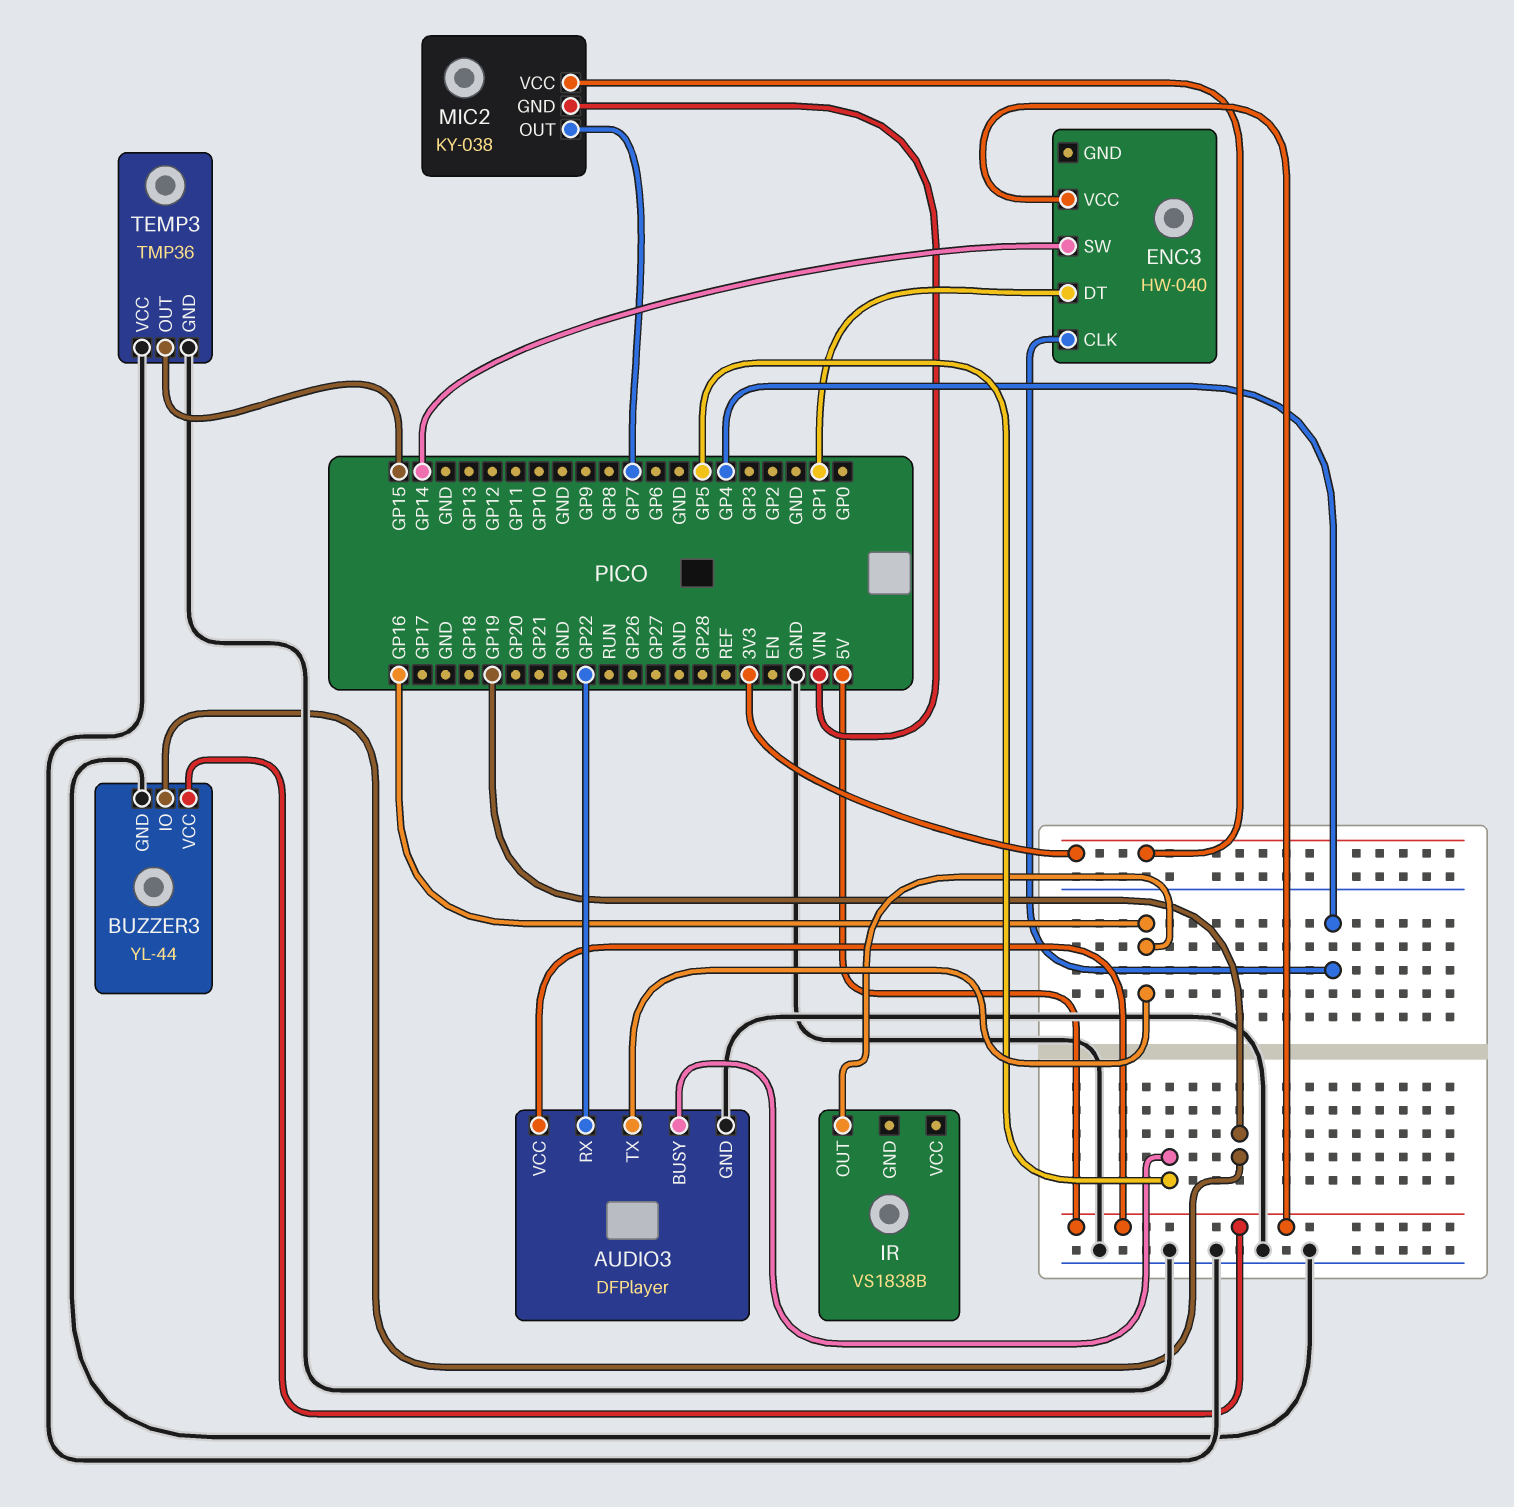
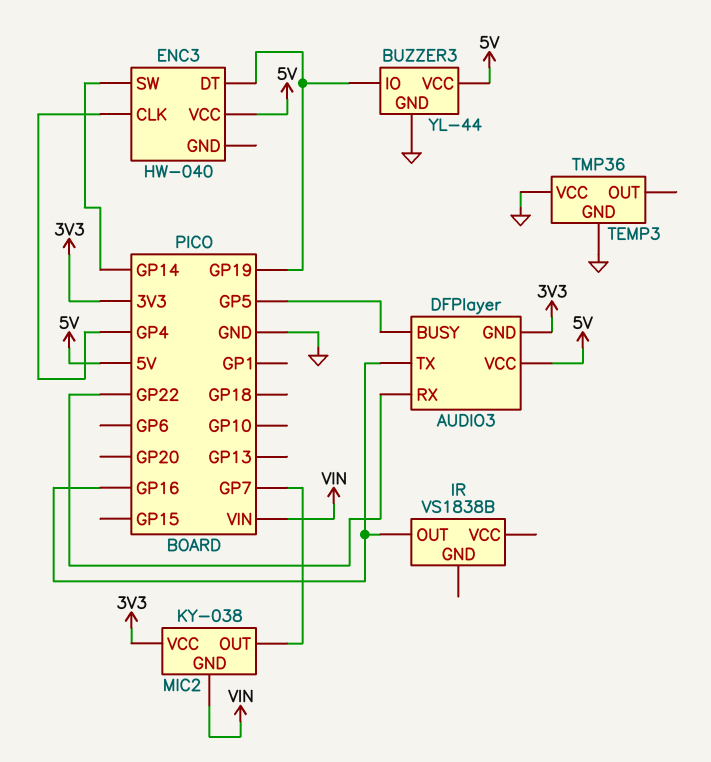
AUDIO3 pin GND: GND -> 3V3
ENC3 pin DT: GP1 -> GP19
TEMP3 pin OUT: GP15 -> none

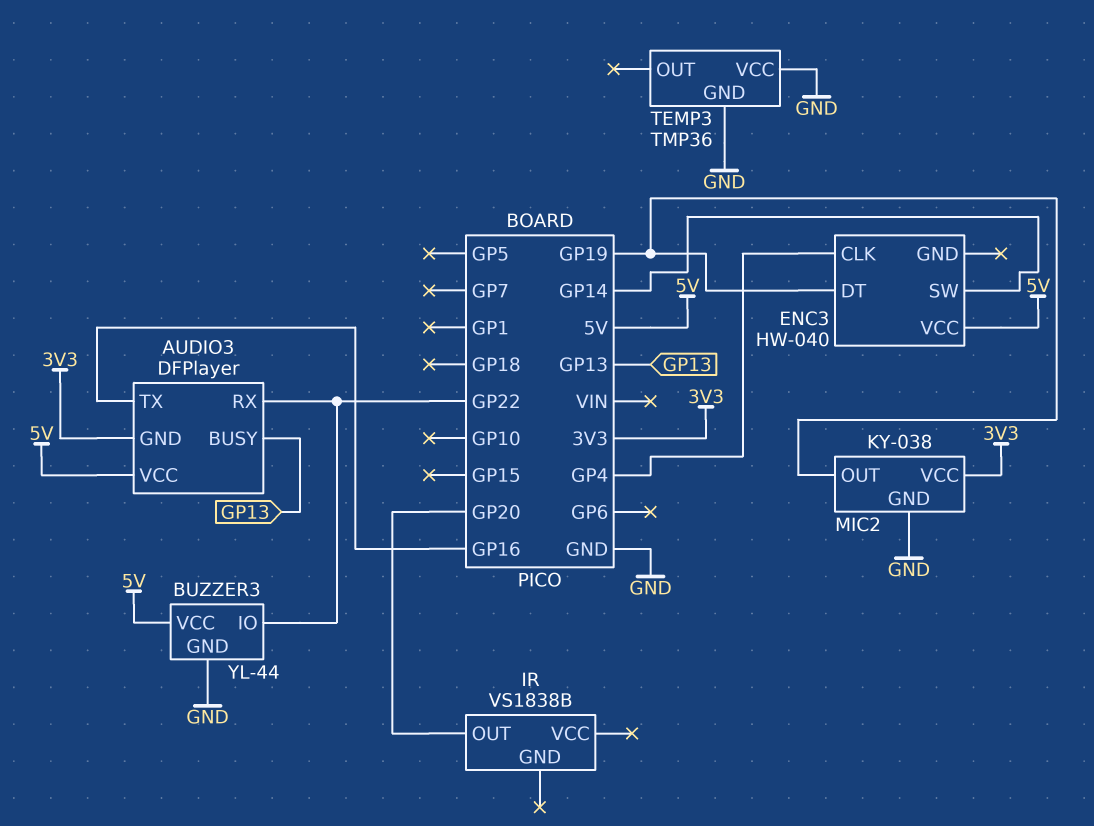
AUDIO3 pin BUSY: GP5 -> GP13
BUZZER3 pin IO: GP19 -> GP22
IR pin OUT: GP16 -> GP20
MIC2 pin GND: VIN -> GND
MIC2 pin OUT: GP7 -> GP19

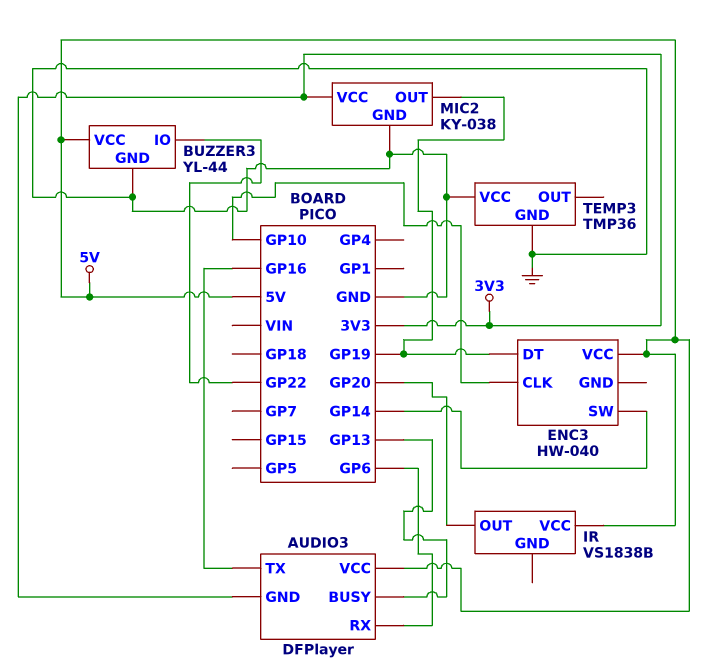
AUDIO3 pin RX: GP22 -> GP6
ENC3 pin CLK: GP4 -> GP10
IR pin VCC: none -> 5V

